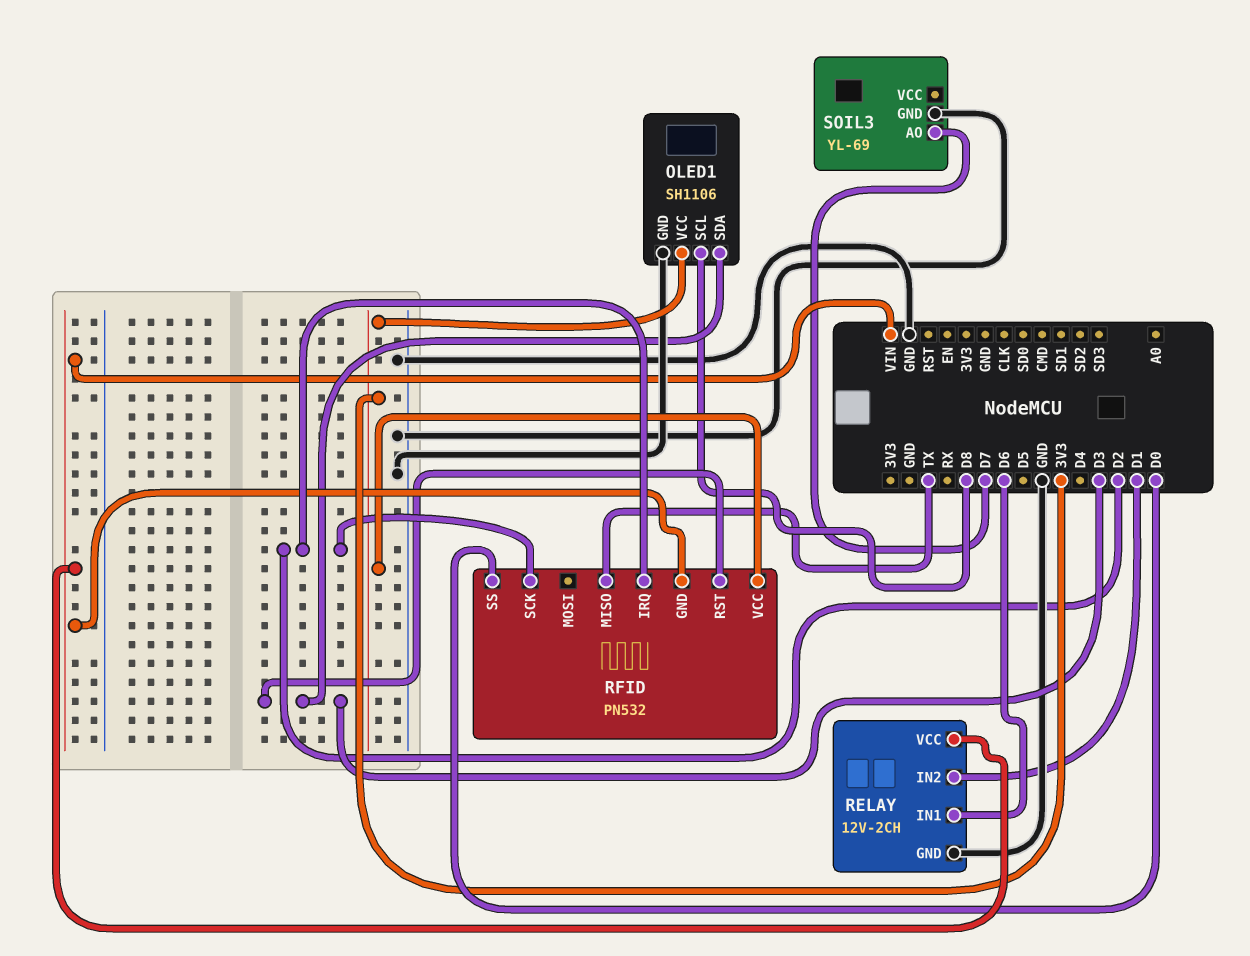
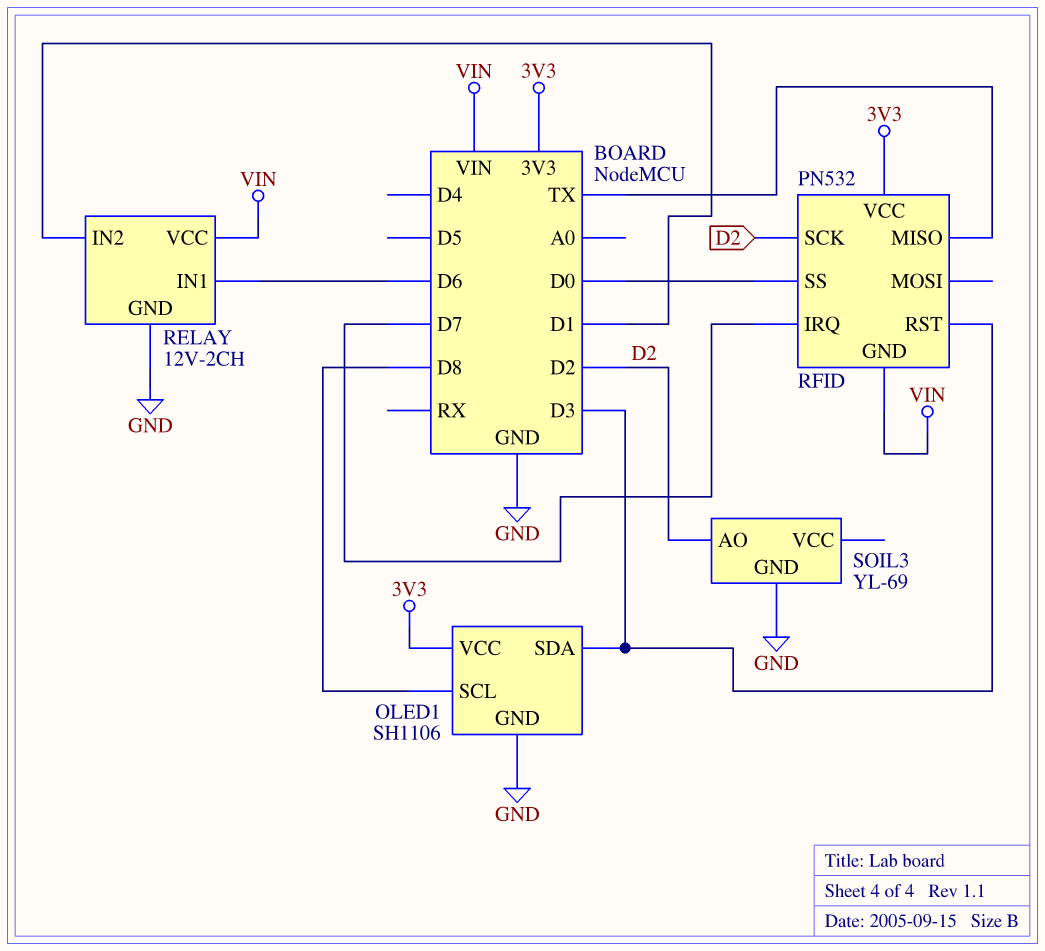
RFID pin IRQ: D2 -> D7
SOIL3 pin AO: D7 -> D2

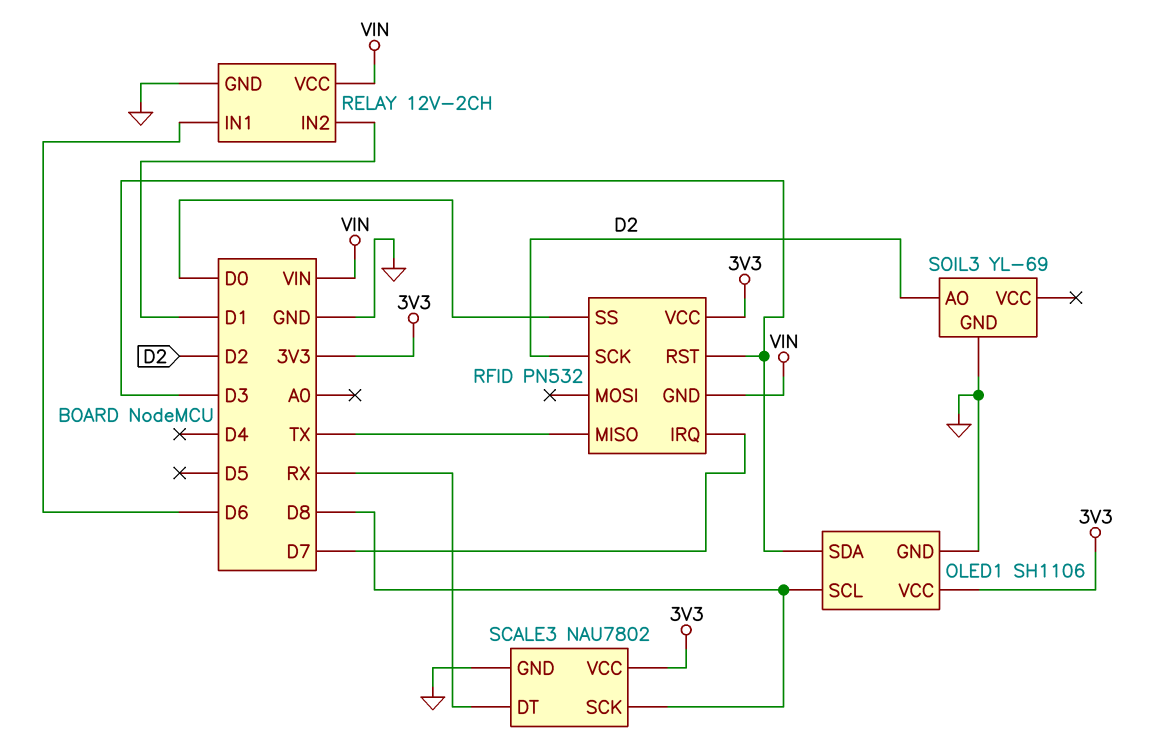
SCALE3: none -> NAU7802
SCALE3 pin DT: none -> RX
SCALE3 pin GND: none -> GND
SCALE3 pin SCK: none -> D8
SCALE3 pin VCC: none -> 3V3

